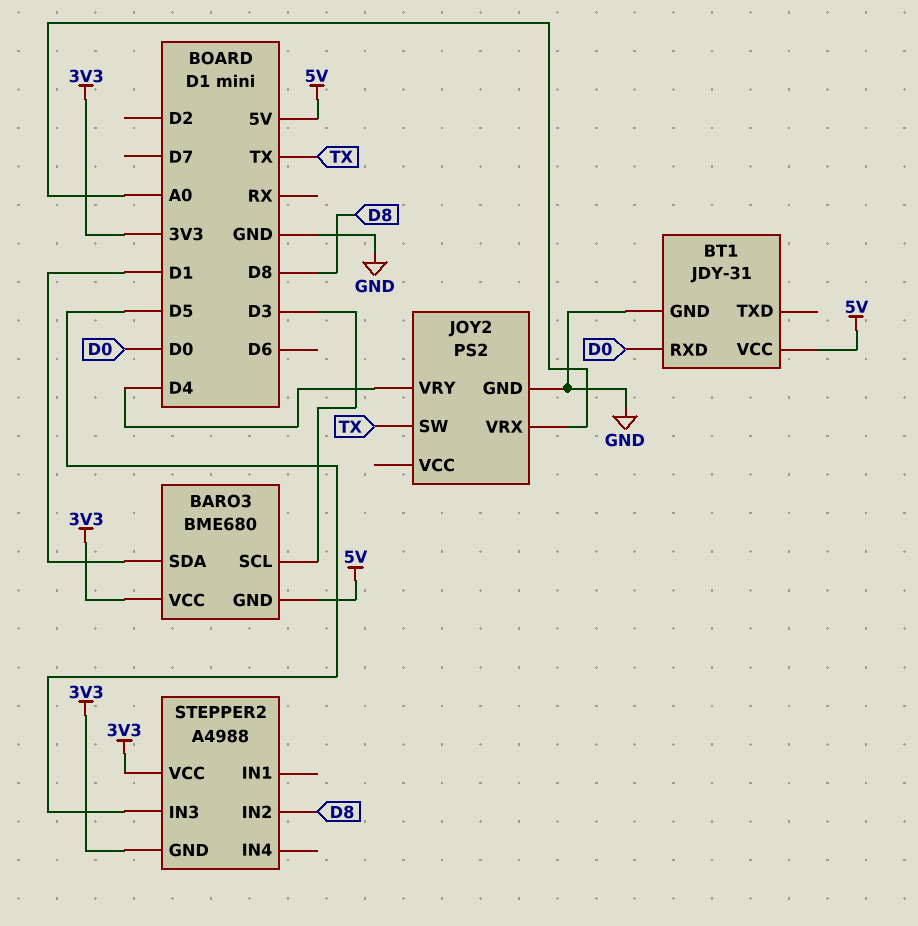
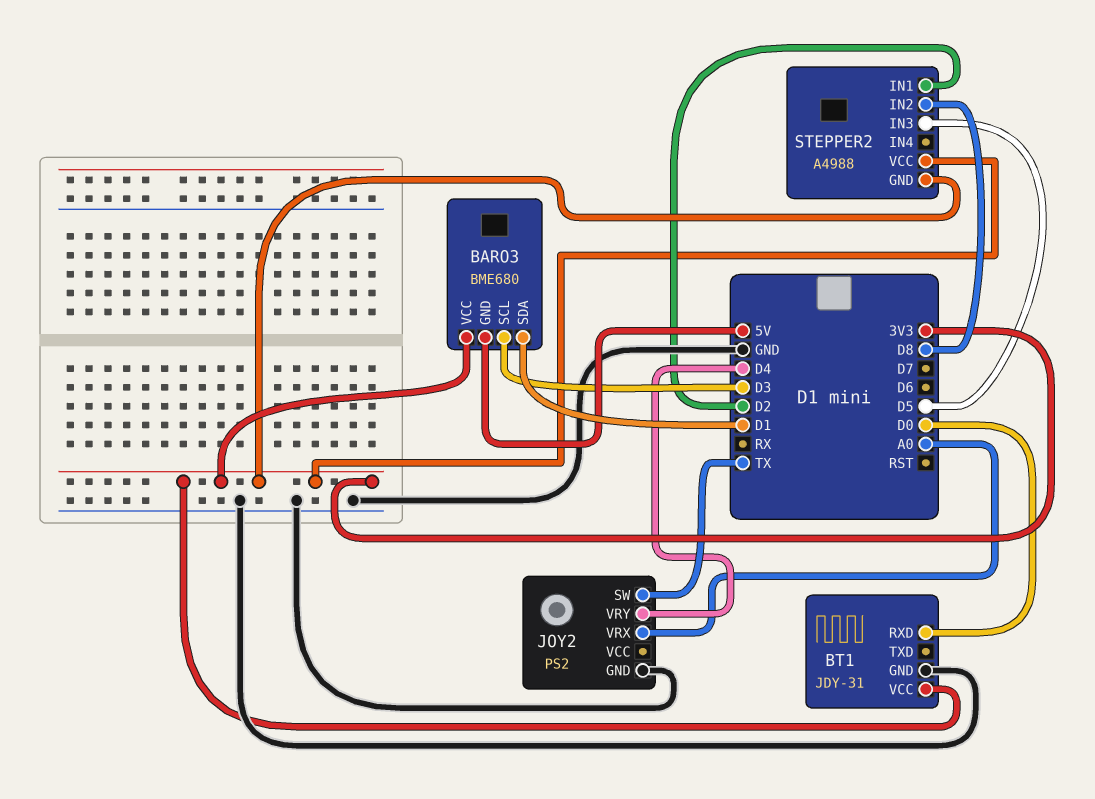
BT1 pin VCC: 5V -> 3V3
STEPPER2 pin IN1: none -> D2

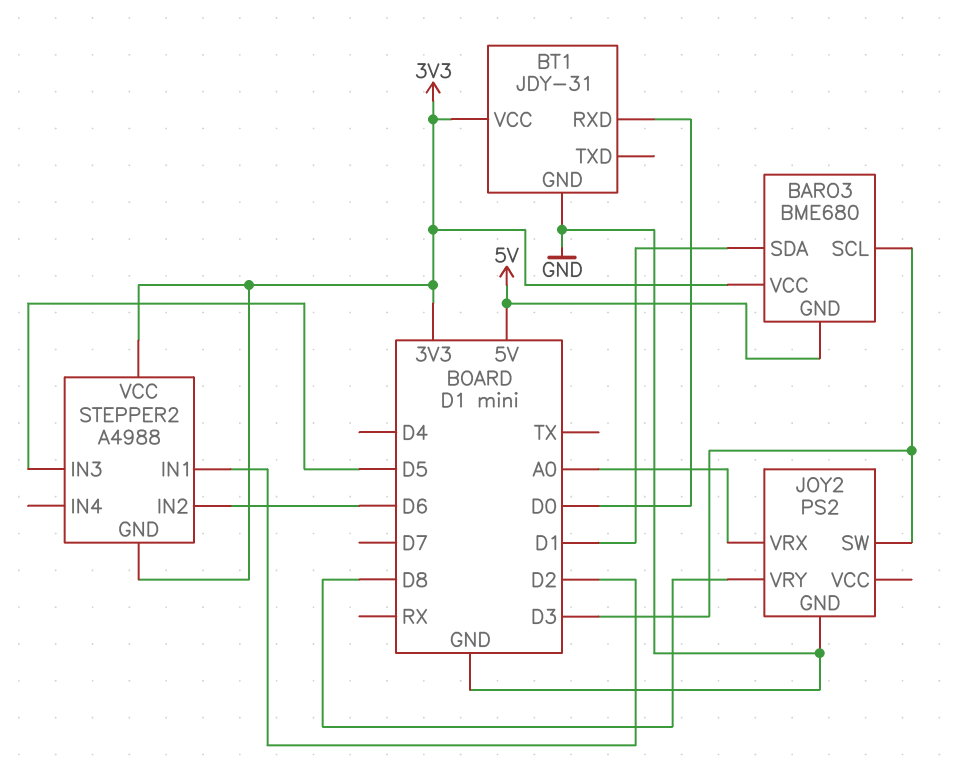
JOY2 pin SW: TX -> D3
JOY2 pin VRY: D4 -> D8
STEPPER2 pin IN2: D8 -> D6

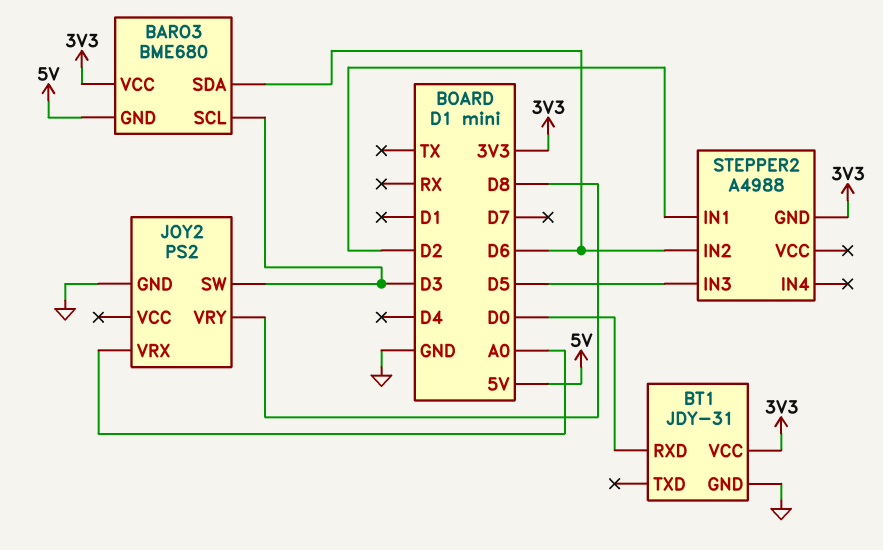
BARO3 pin SDA: D1 -> D6
STEPPER2 pin VCC: 3V3 -> none

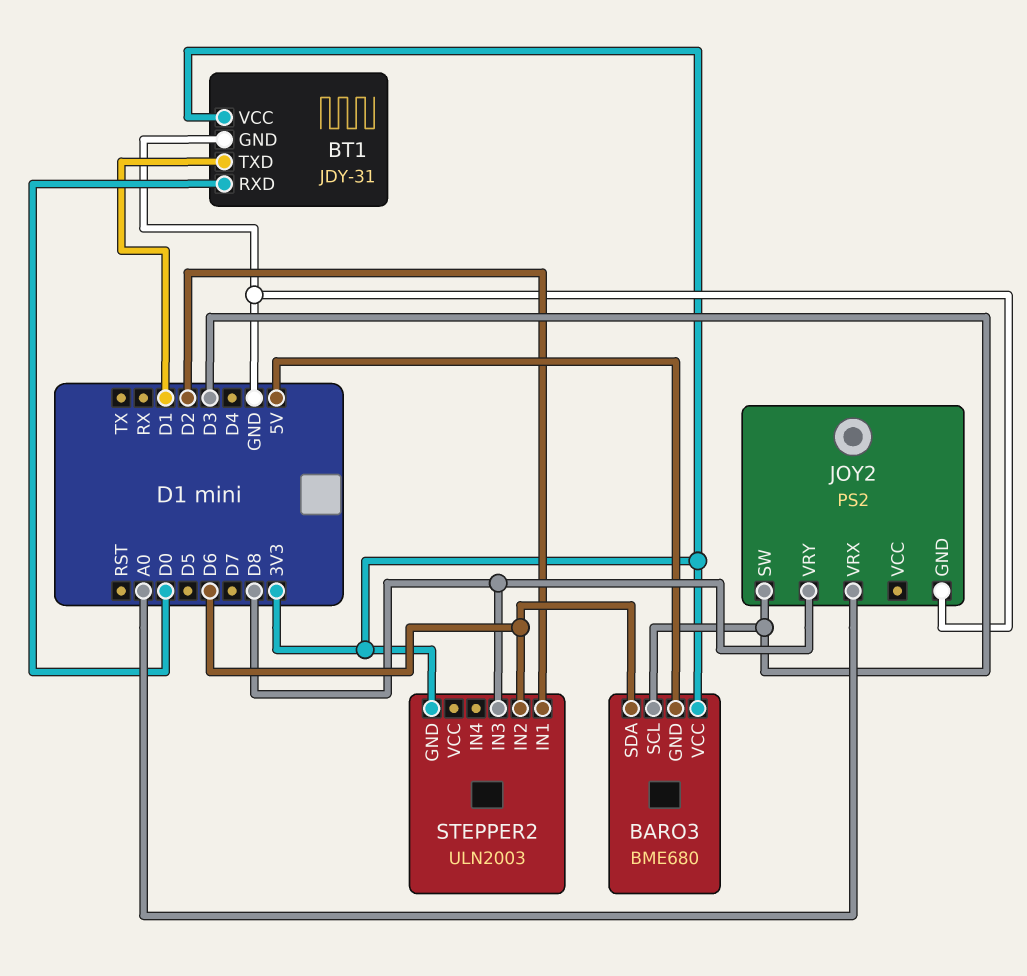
BT1 pin TXD: none -> D1
STEPPER2: A4988 -> ULN2003
STEPPER2 pin IN3: D5 -> D8

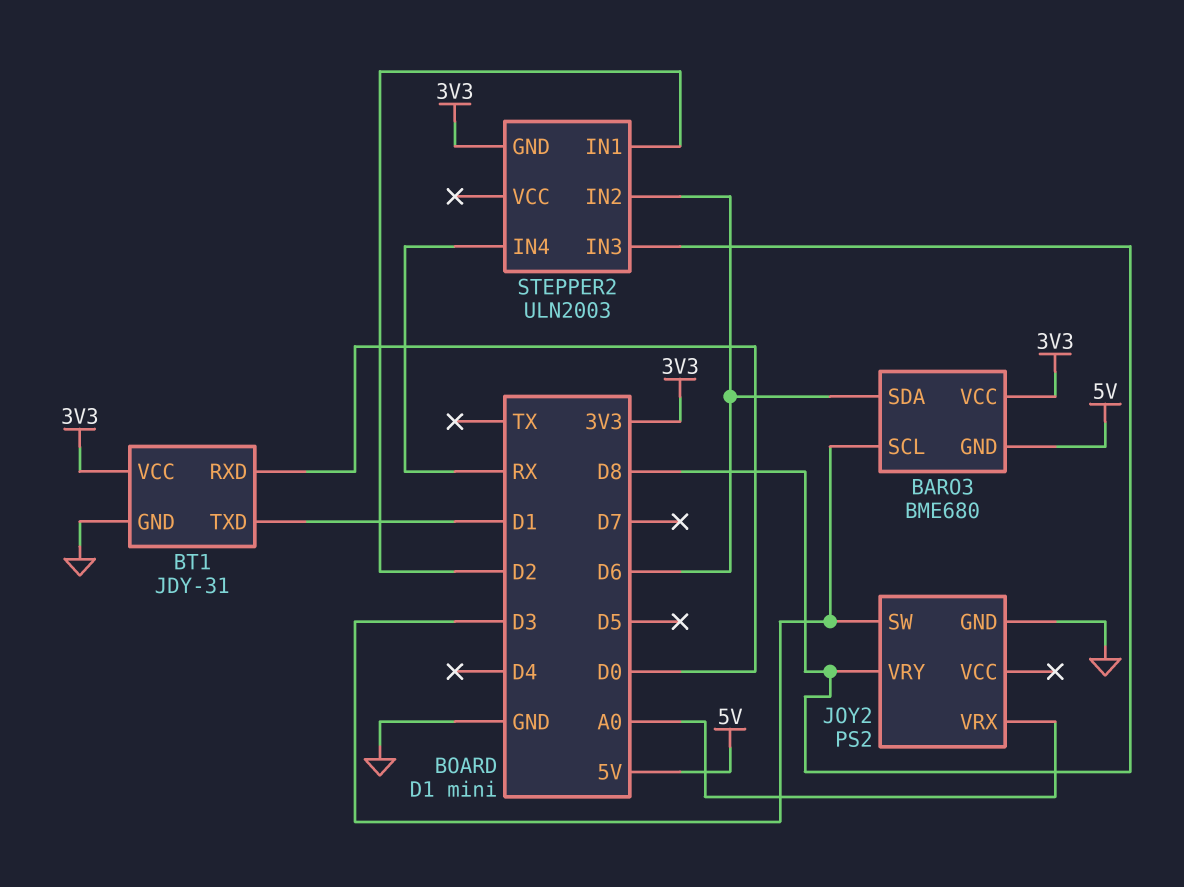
STEPPER2 pin IN4: none -> RX

